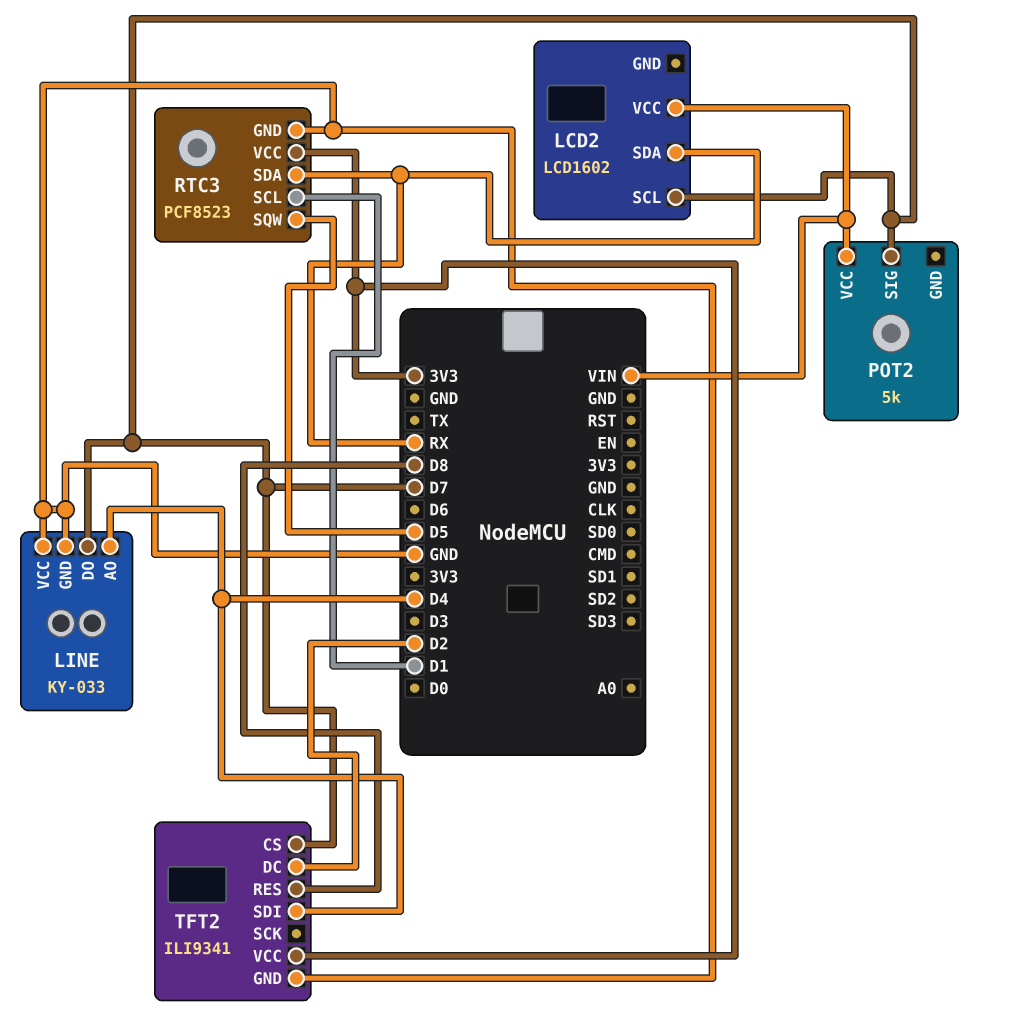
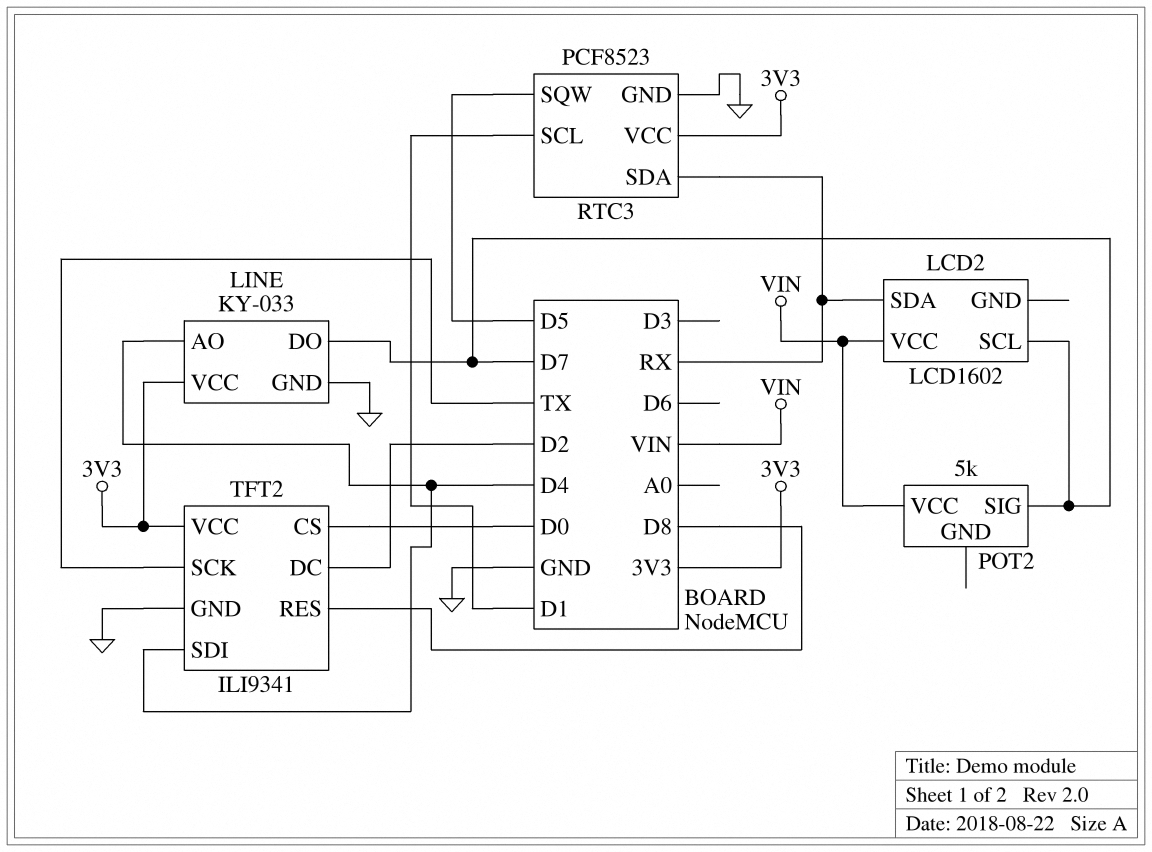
LINE pin VCC: GND -> 3V3
TFT2 pin CS: D7 -> D0
TFT2 pin SCK: none -> TX

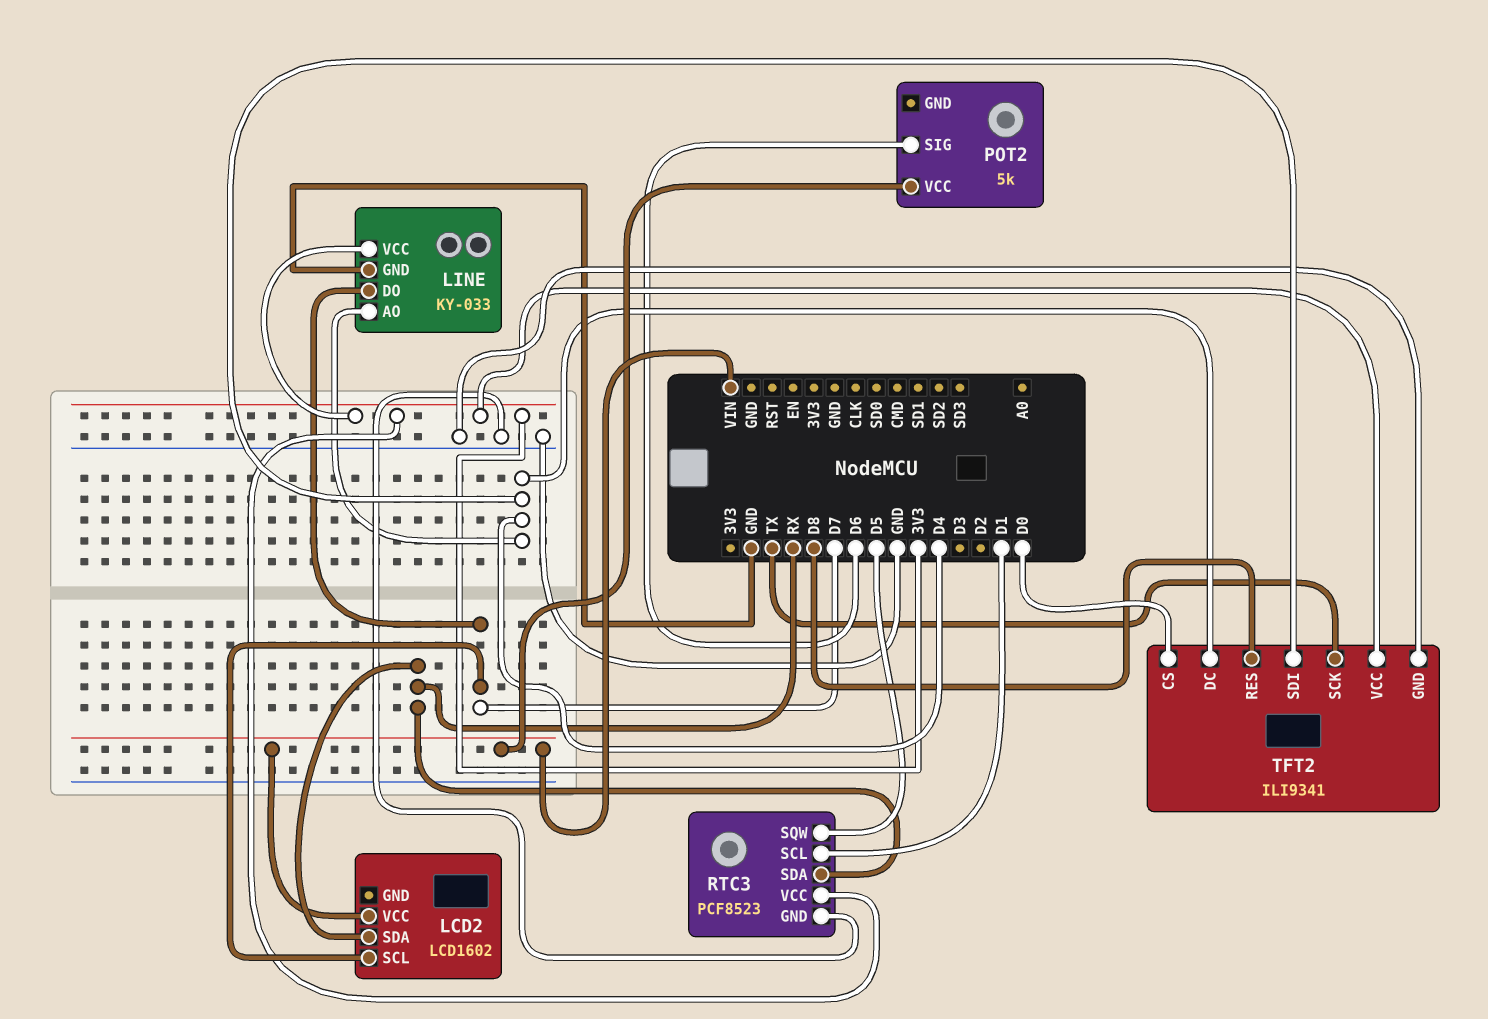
POT2 pin SIG: D7 -> D6
TFT2 pin DC: D2 -> D4

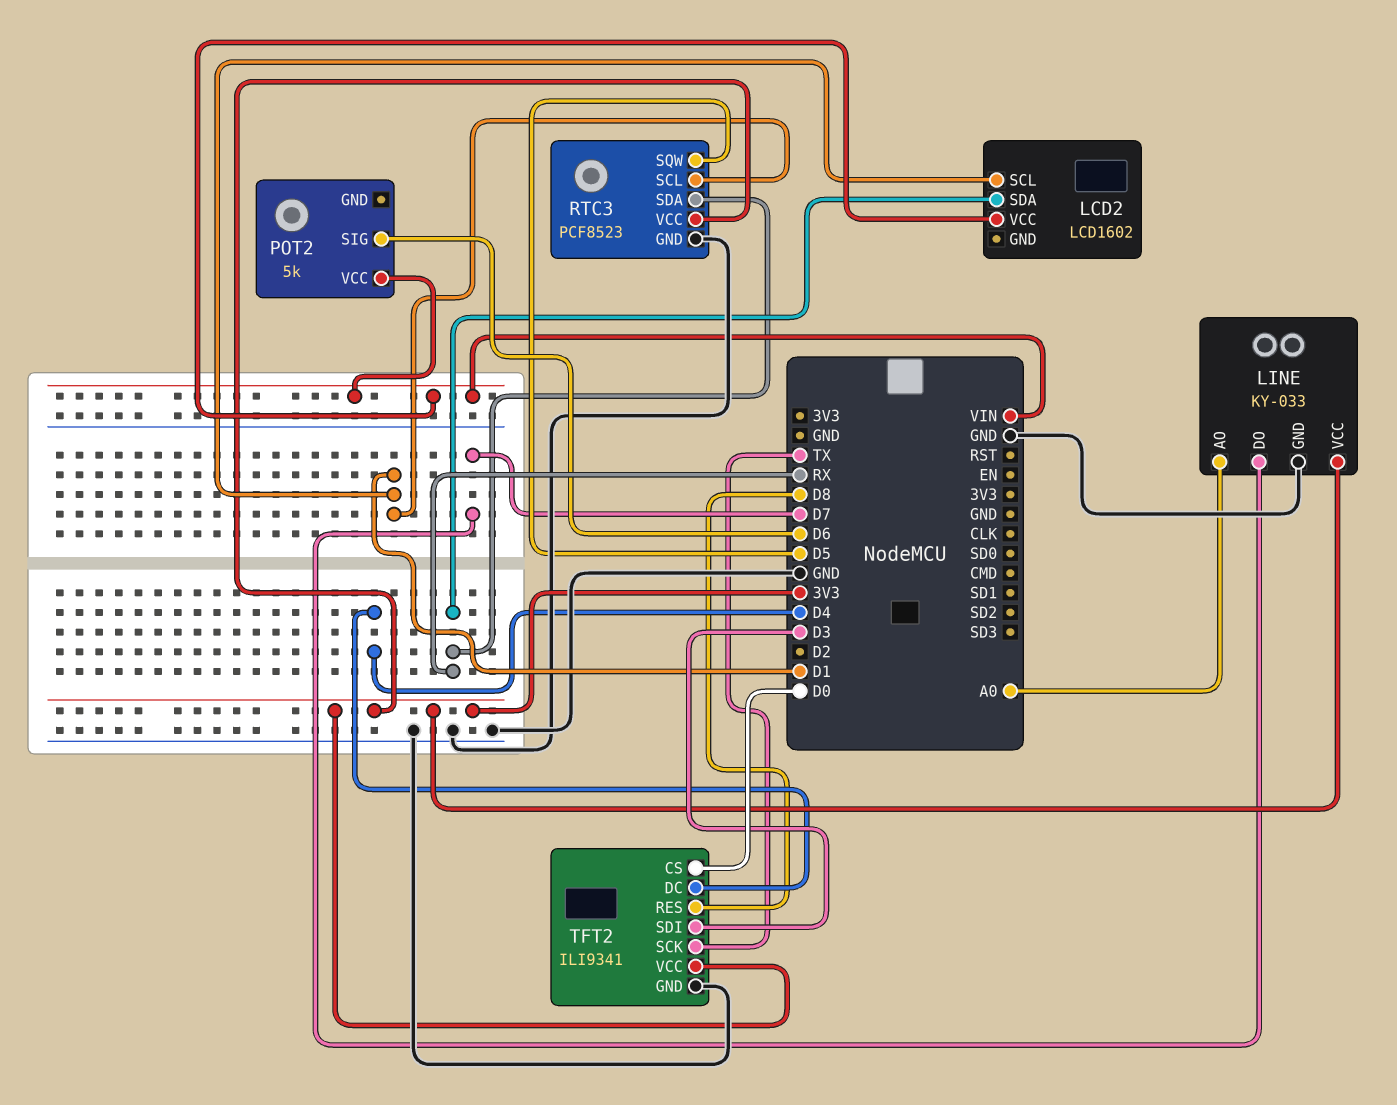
LCD2 pin SCL: D7 -> D1
LINE pin AO: D4 -> A0
TFT2 pin SDI: D4 -> D3

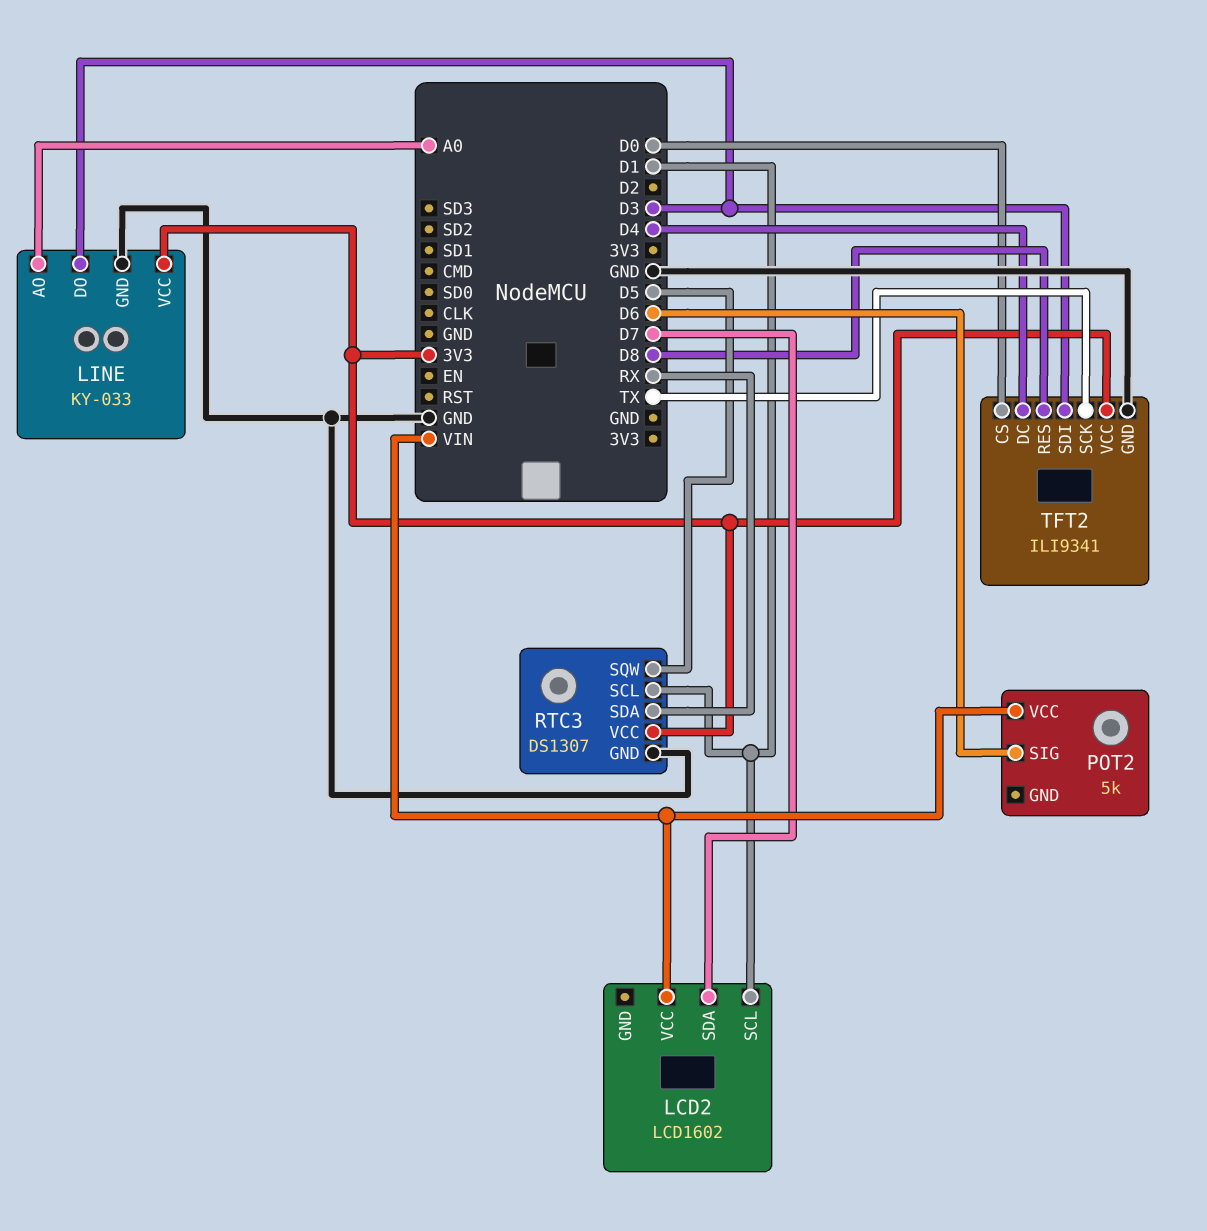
LCD2 pin SDA: RX -> D7
LINE pin DO: D7 -> D3
RTC3: PCF8523 -> DS1307

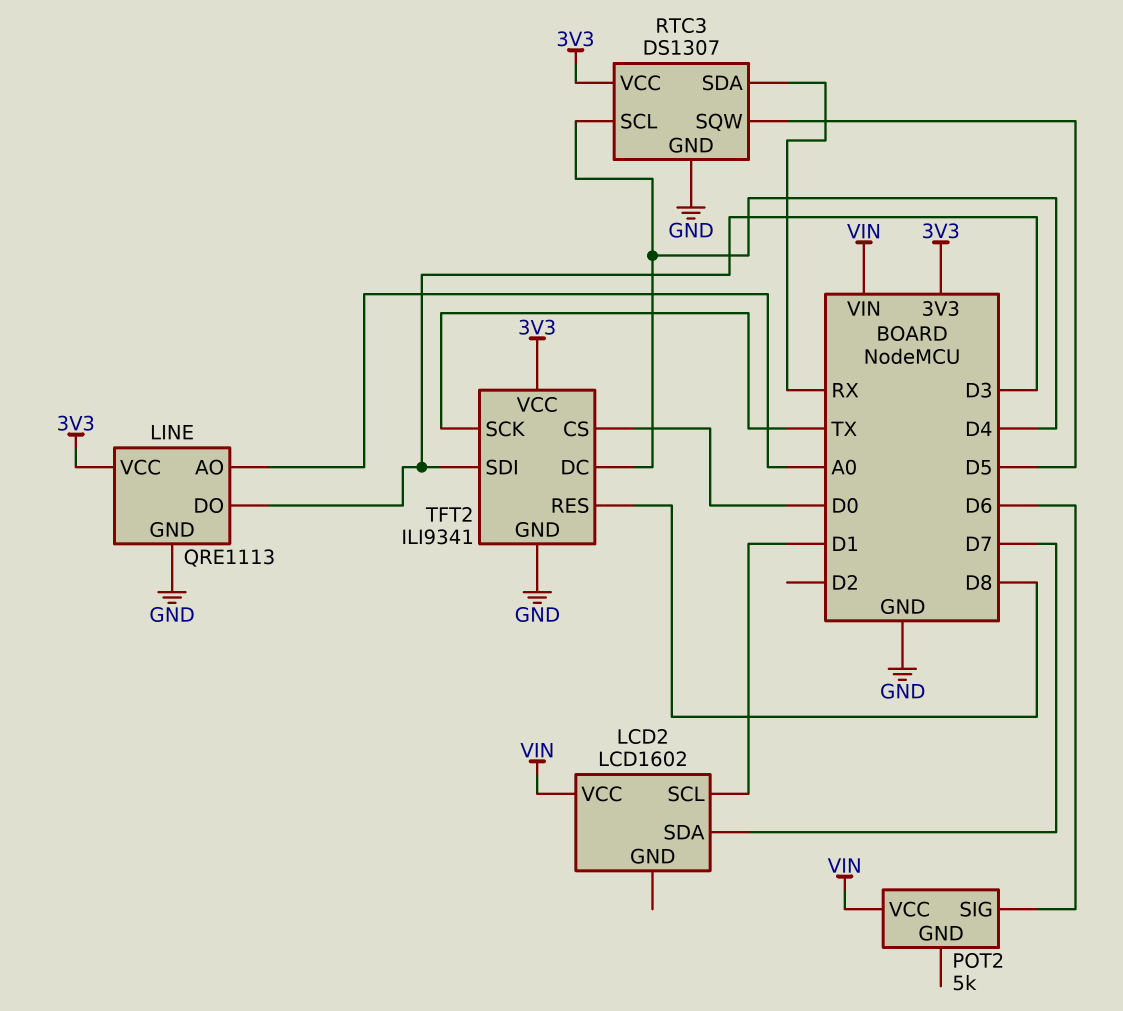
LINE: KY-033 -> QRE1113
RTC3 pin SCL: D1 -> D4

